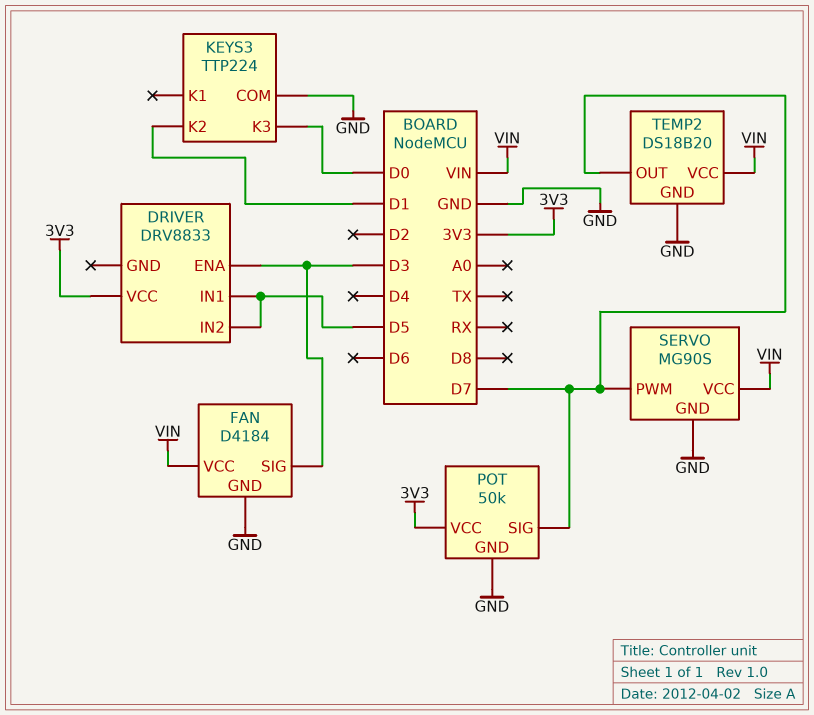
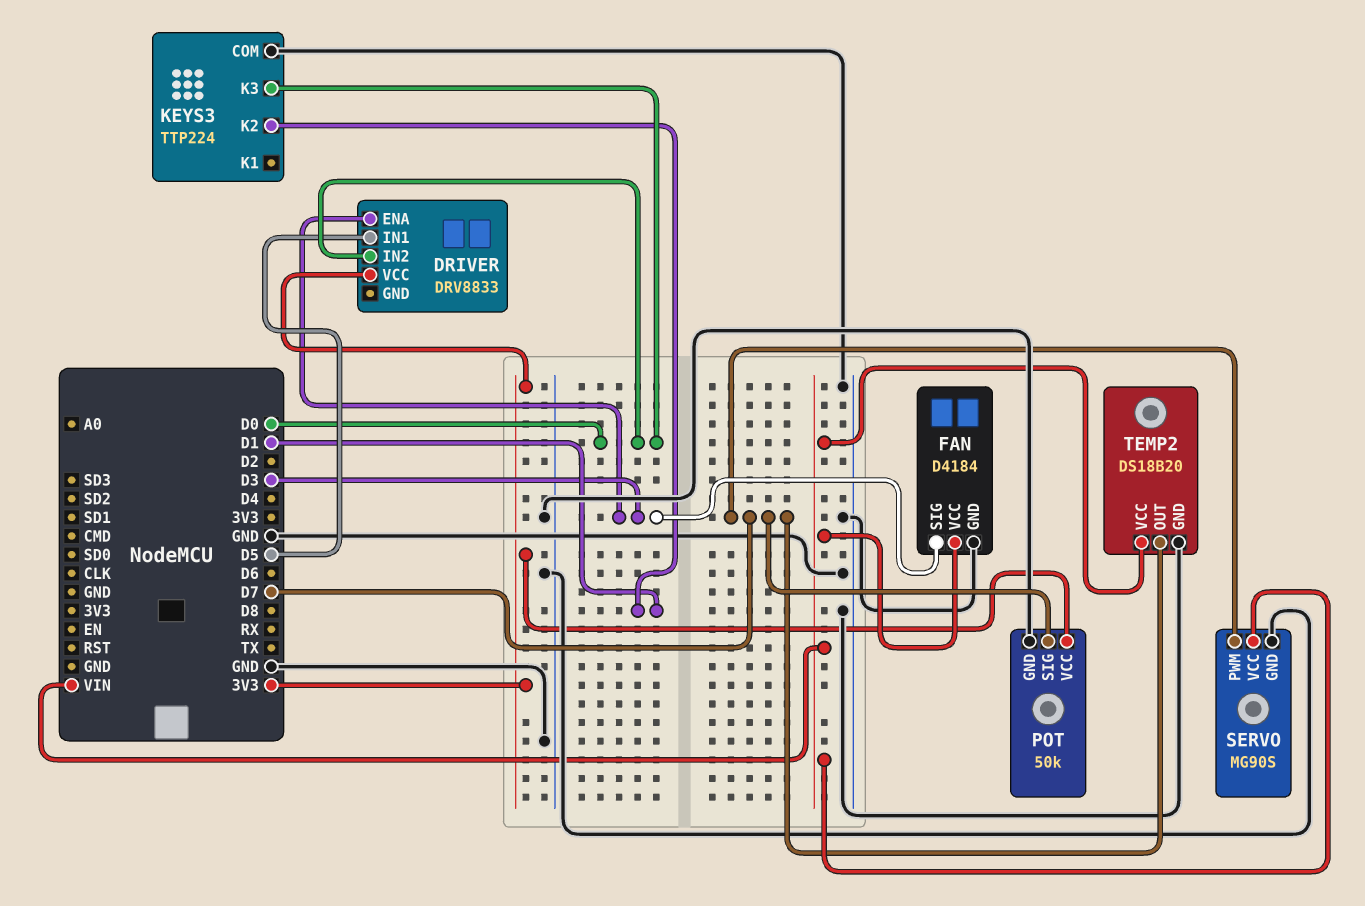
DRIVER pin IN2: D5 -> D0

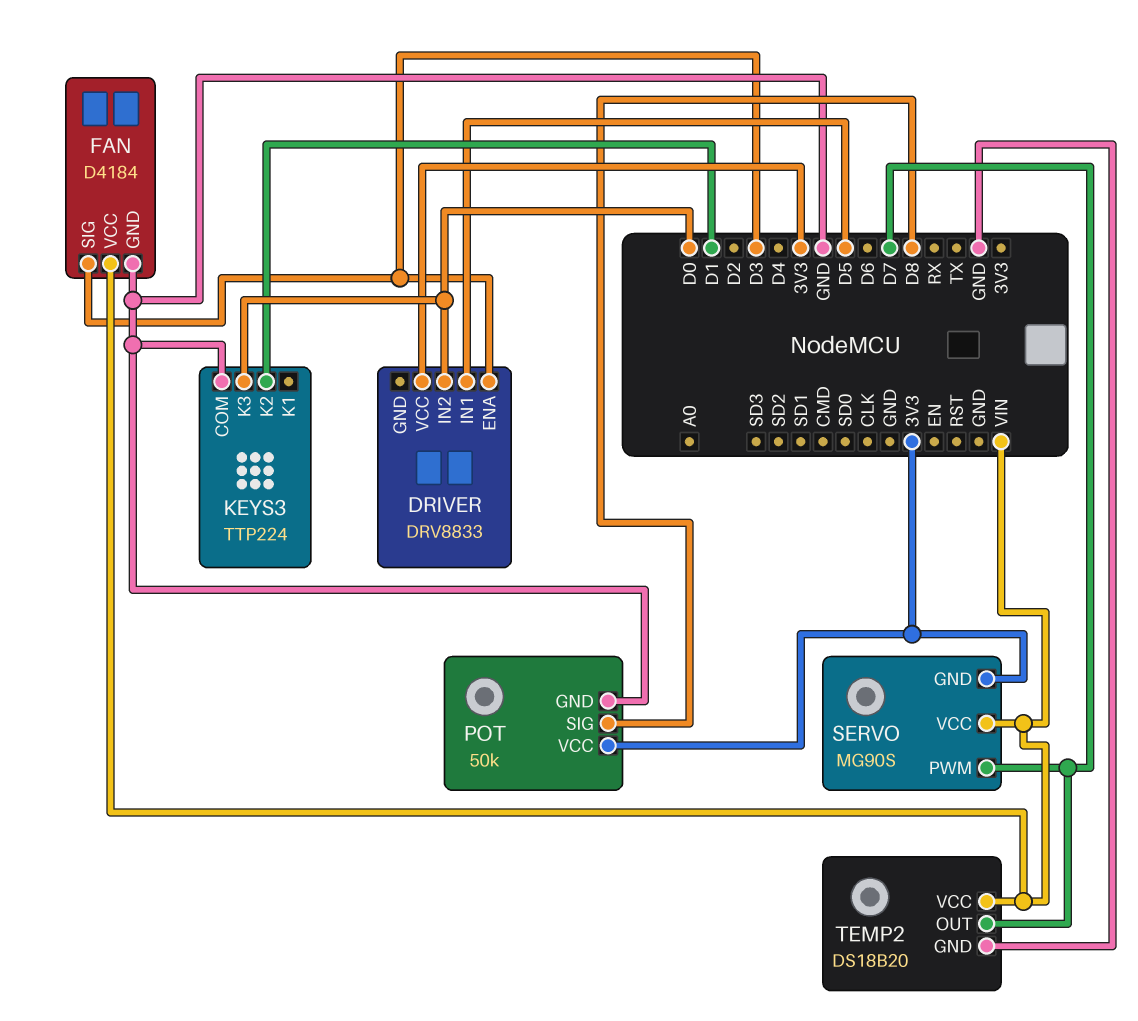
POT pin SIG: D7 -> D8
SERVO pin GND: GND -> 3V3

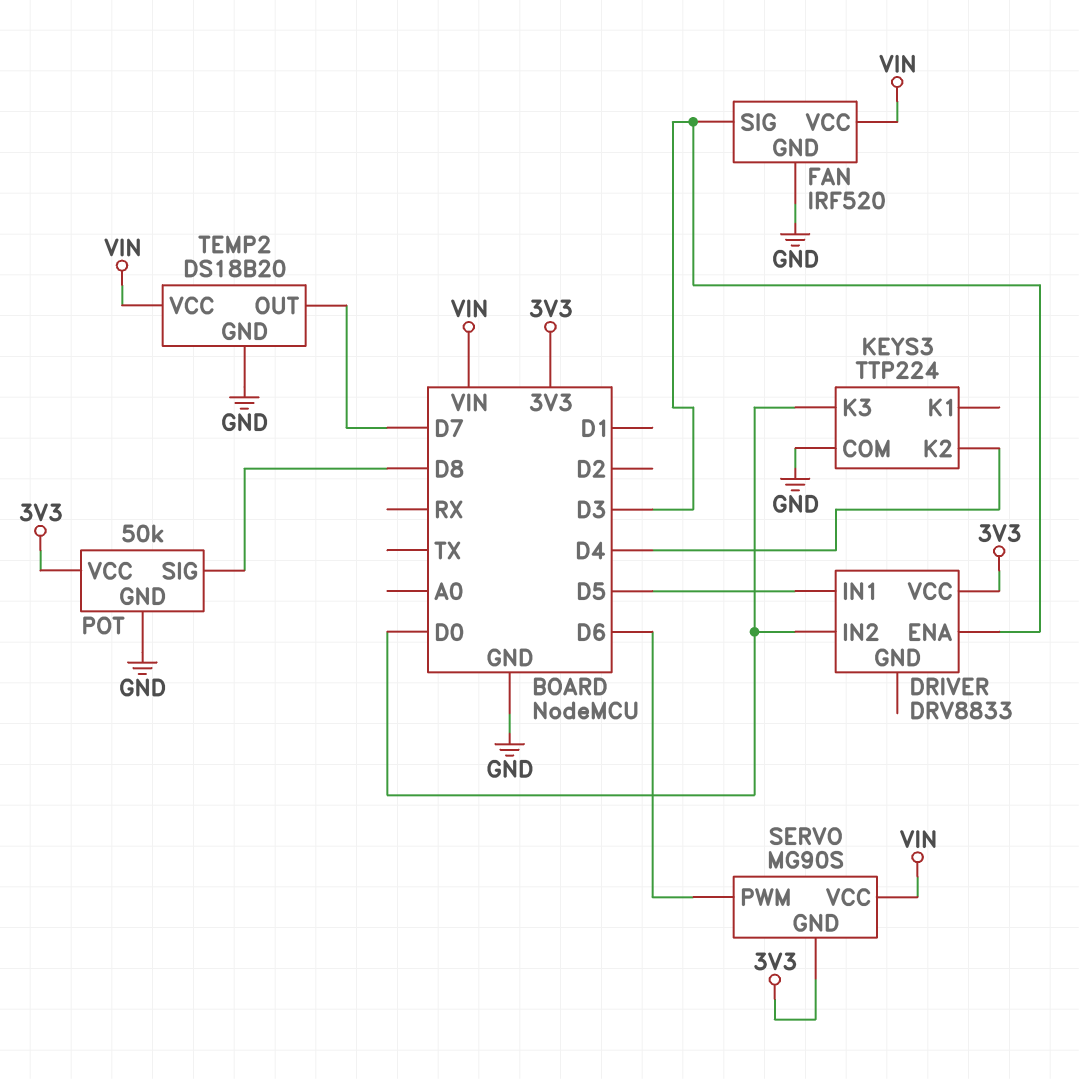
FAN: D4184 -> IRF520
KEYS3 pin K2: D1 -> D4
SERVO pin PWM: D7 -> D6

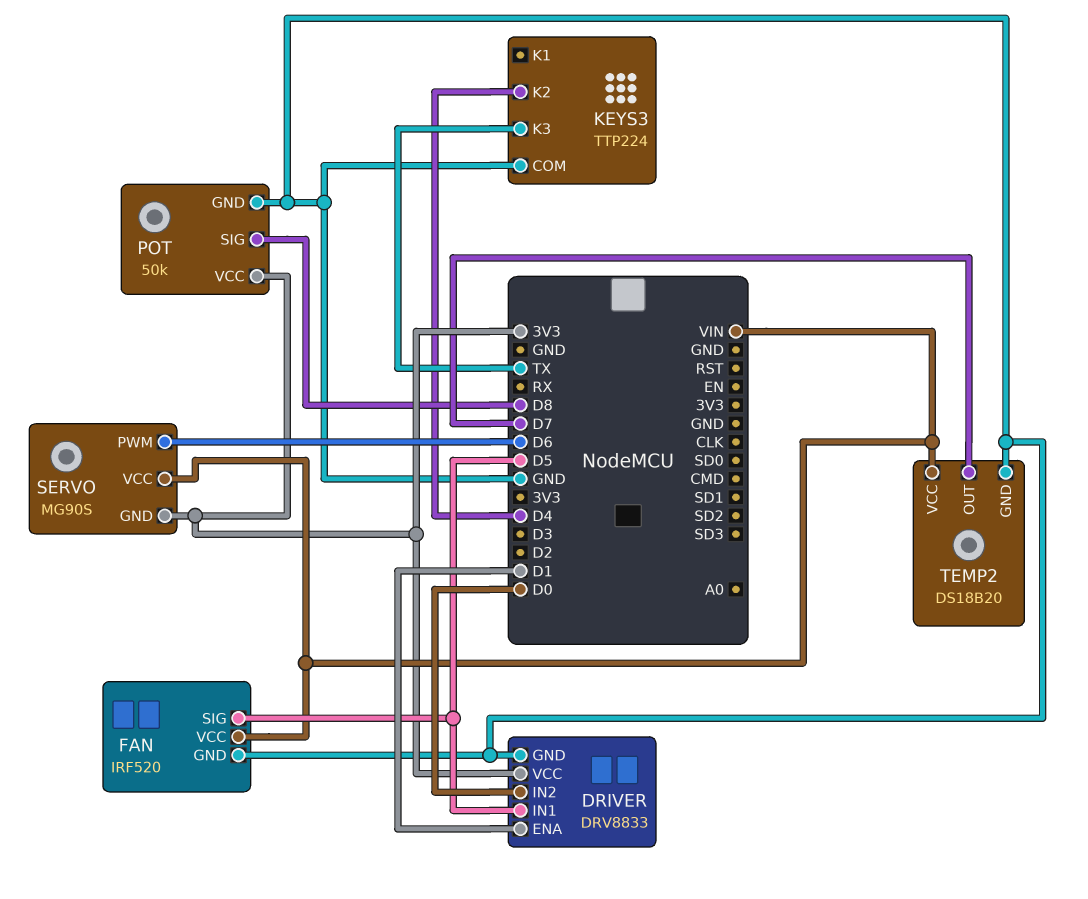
DRIVER pin ENA: D3 -> D1
DRIVER pin GND: none -> GND
FAN pin SIG: D3 -> D5
KEYS3 pin K3: D0 -> TX

